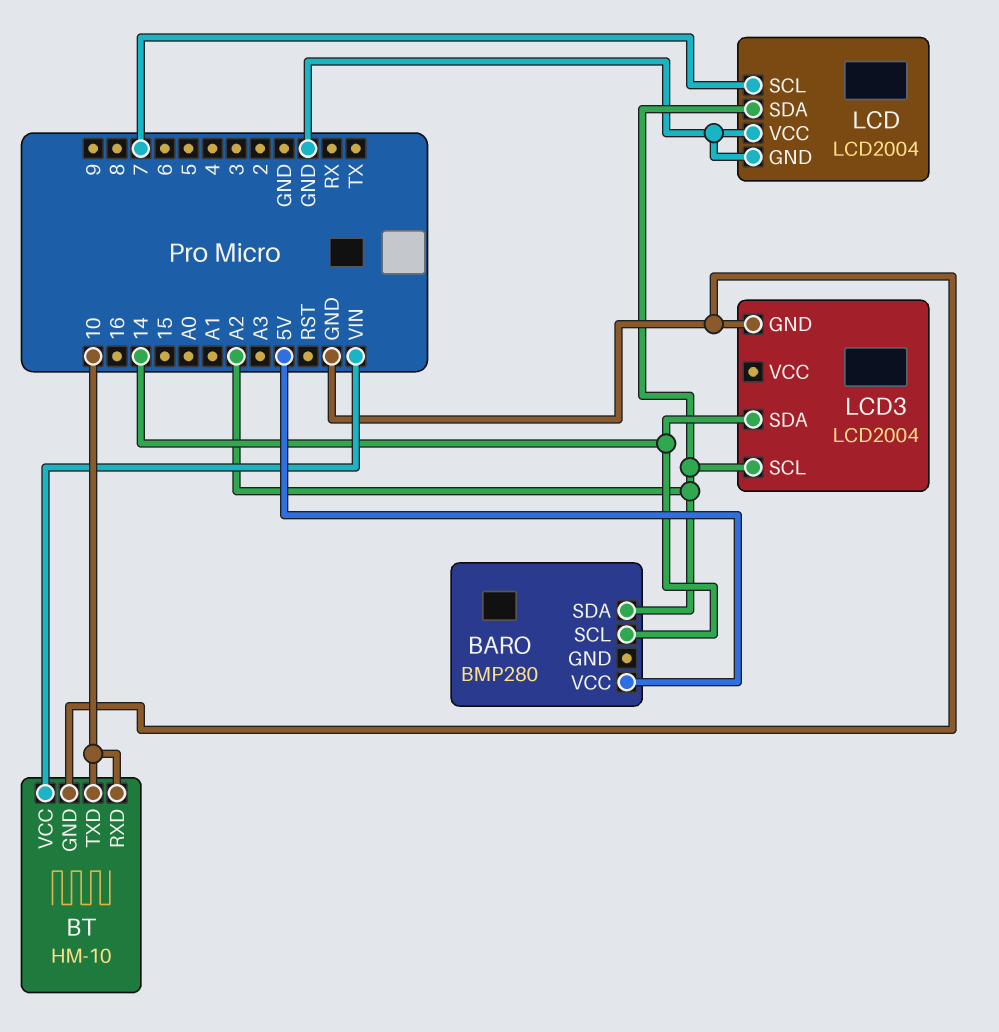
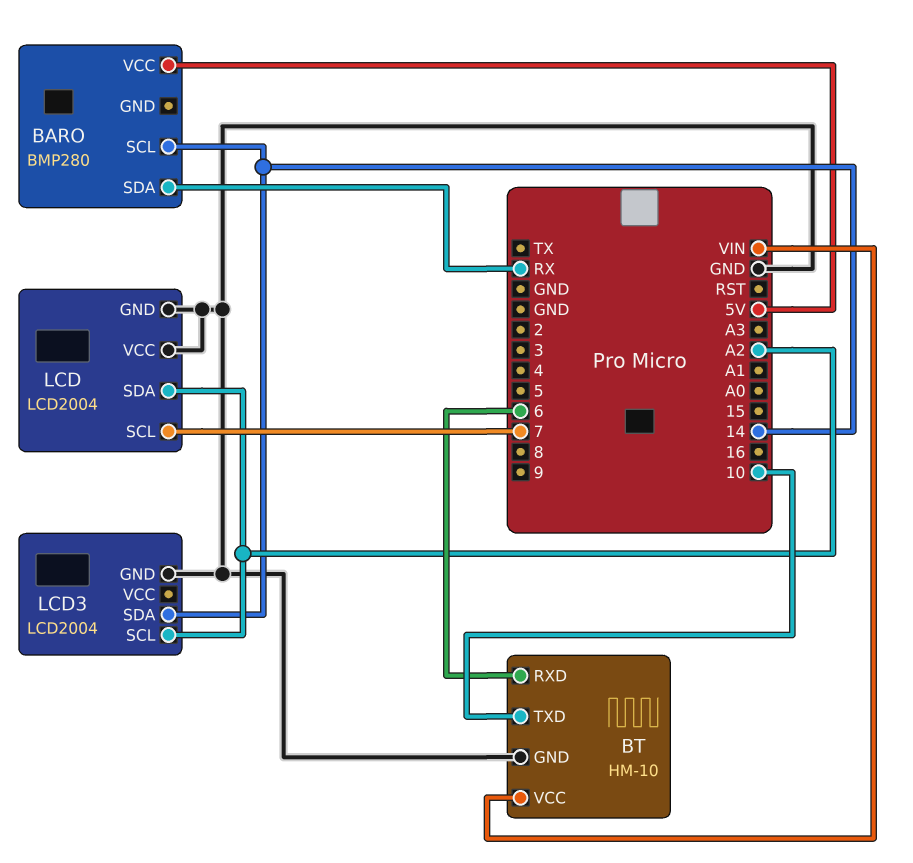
BARO pin SDA: A2 -> RX
BT pin RXD: 10 -> 6

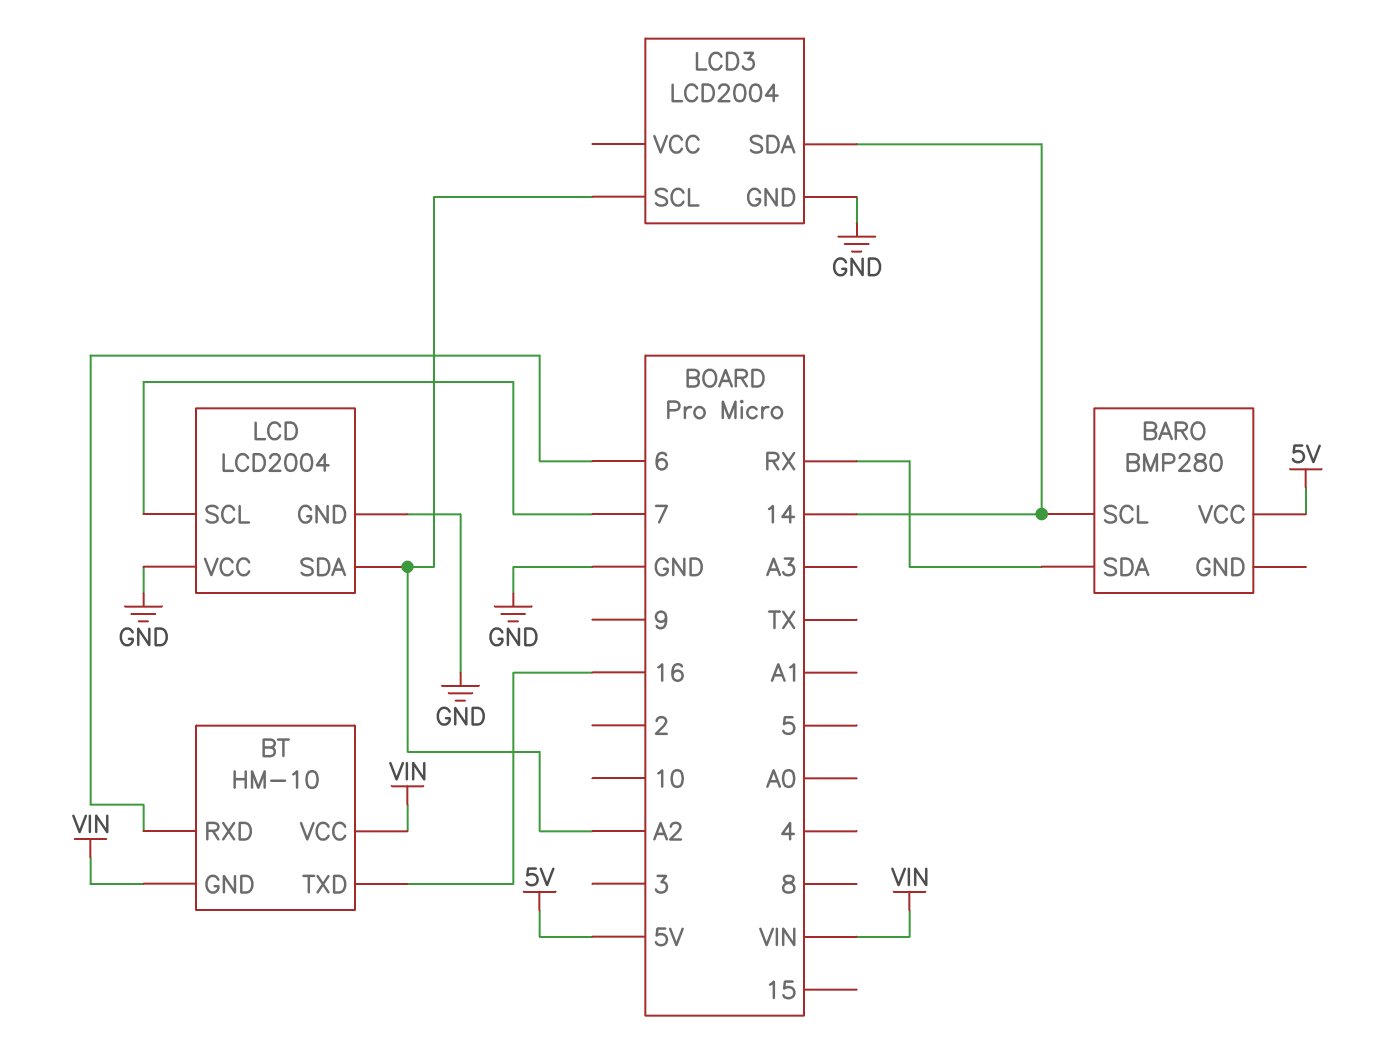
BT pin GND: GND -> VIN
BT pin TXD: 10 -> 16

